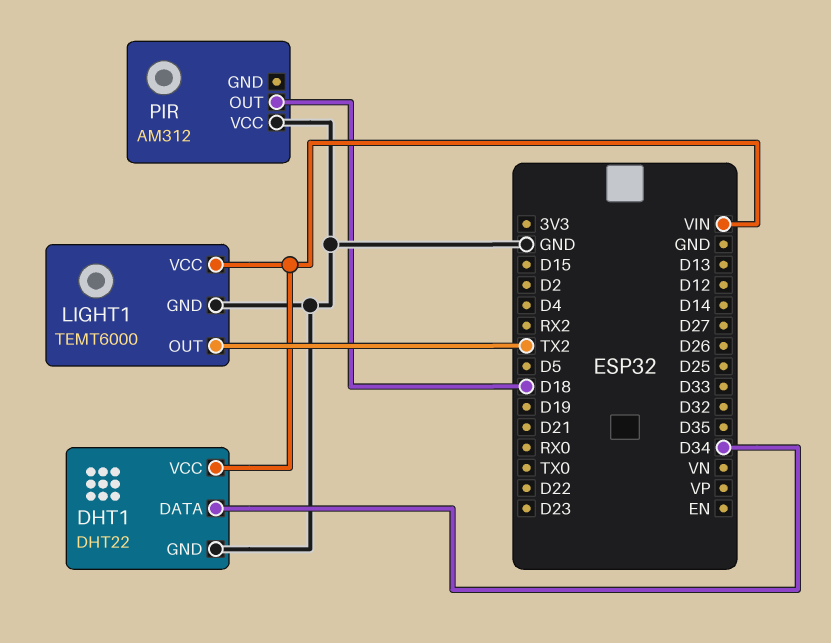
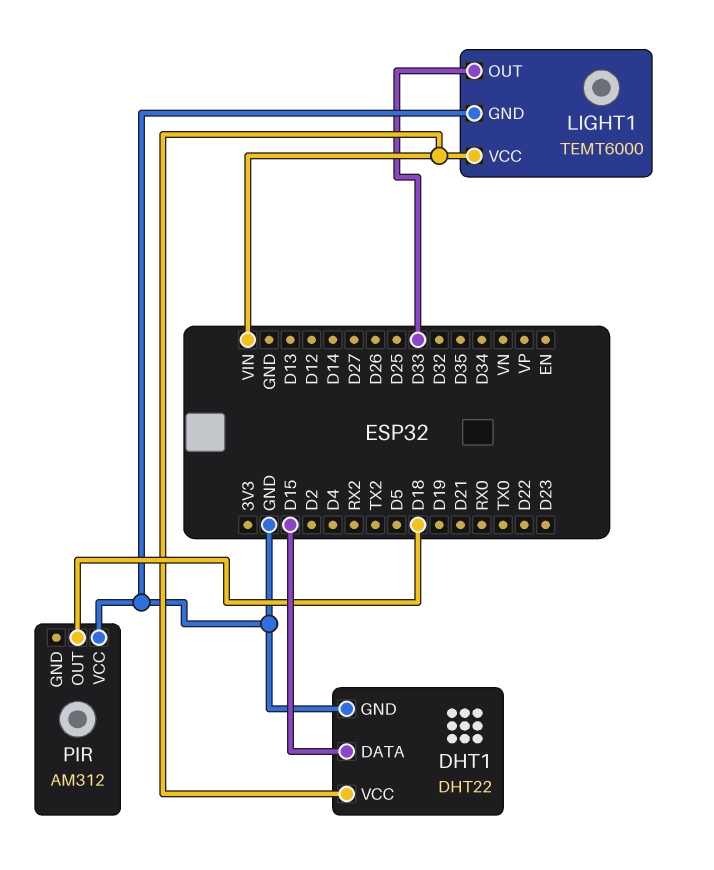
DHT1 pin DATA: D34 -> D15
LIGHT1 pin OUT: TX2 -> D33

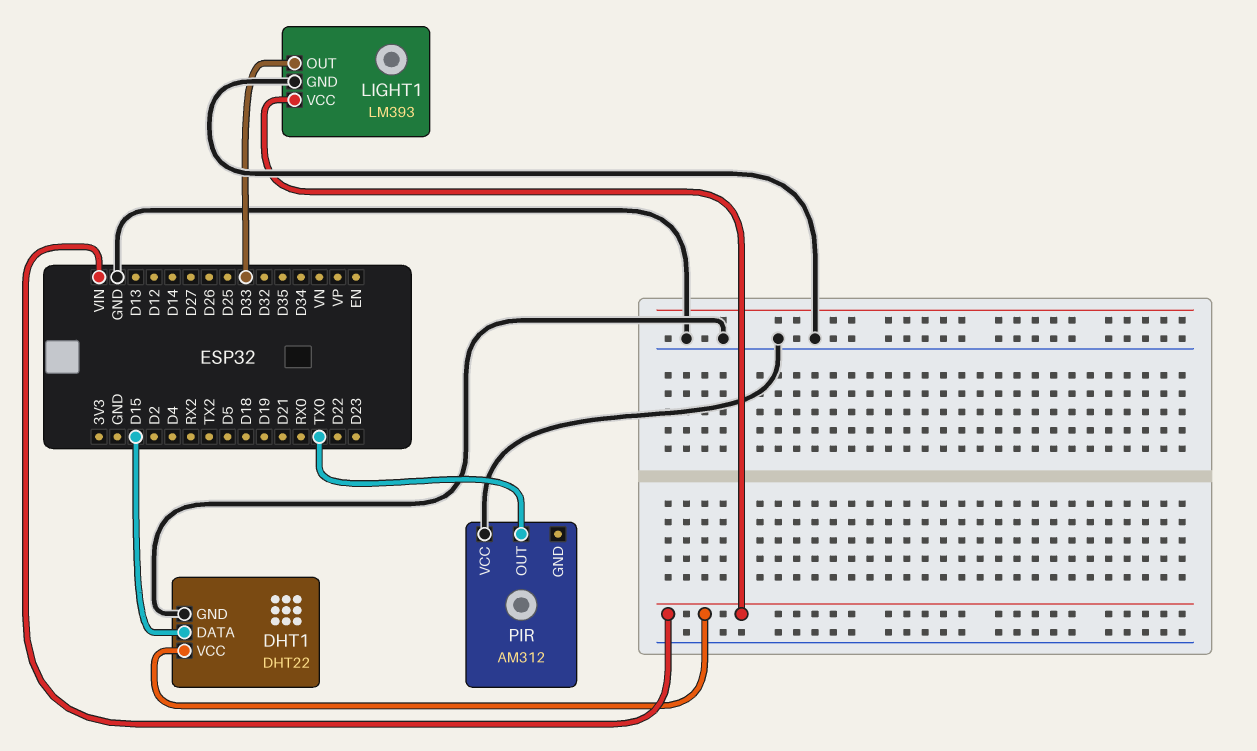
LIGHT1: TEMT6000 -> LM393
PIR pin OUT: D18 -> TX0

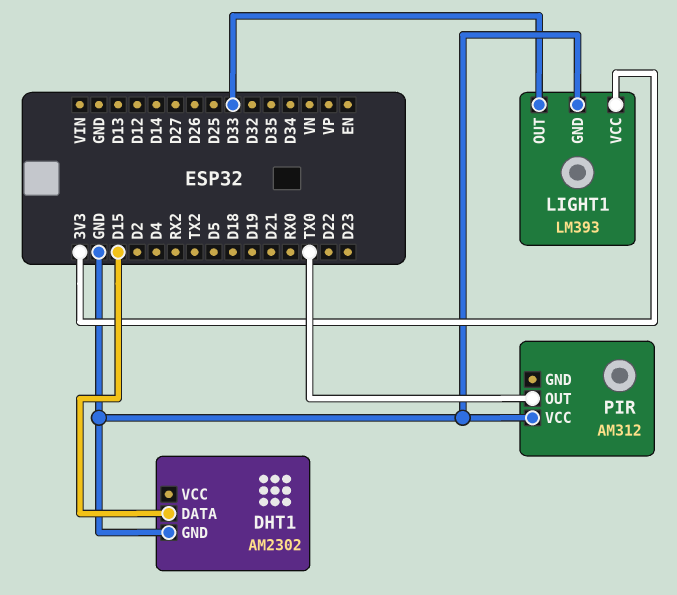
DHT1: DHT22 -> AM2302
DHT1 pin VCC: VIN -> none
LIGHT1 pin VCC: VIN -> 3V3

